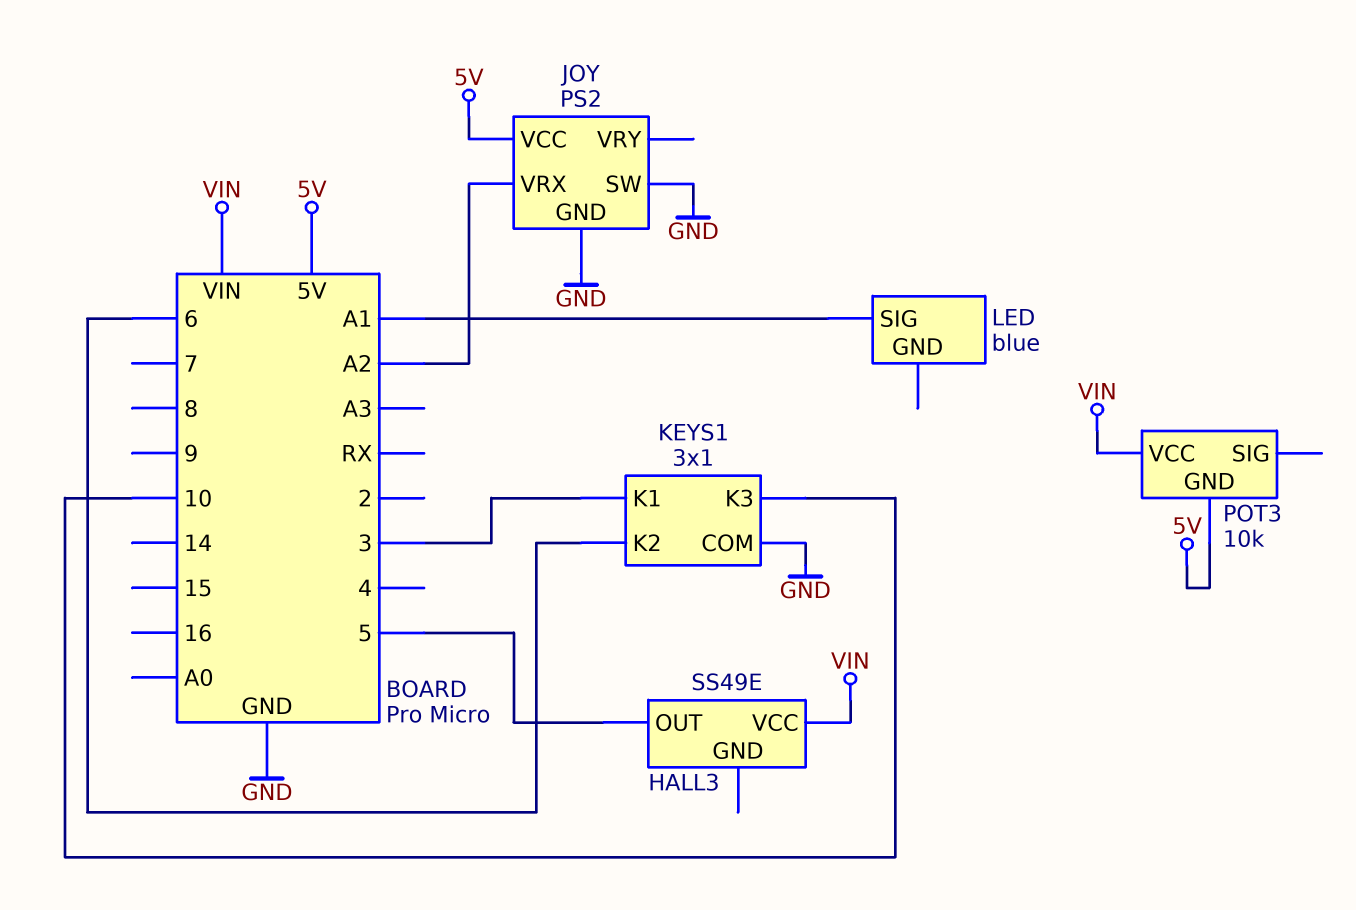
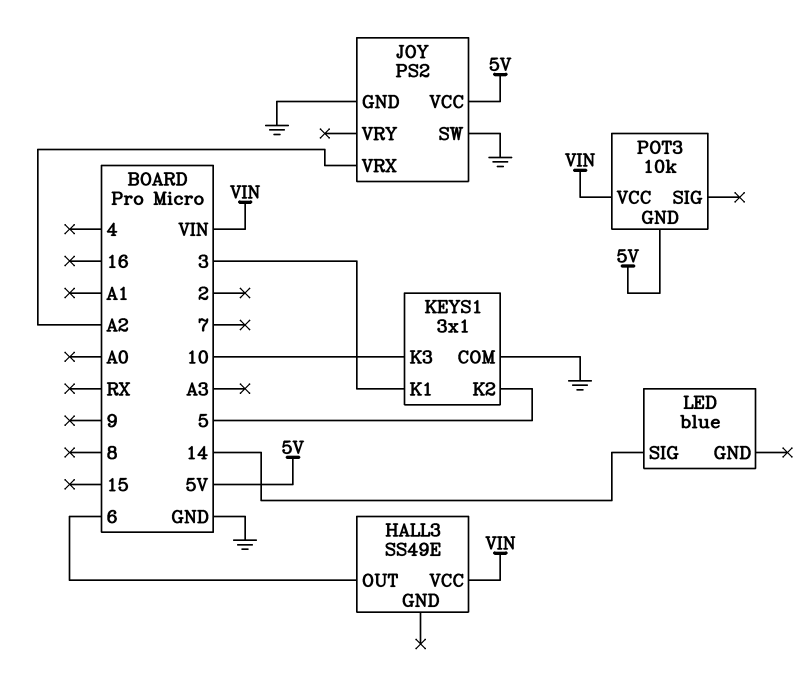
HALL3 pin OUT: 5 -> 6
KEYS1 pin K2: 6 -> 5
LED pin SIG: A1 -> 14

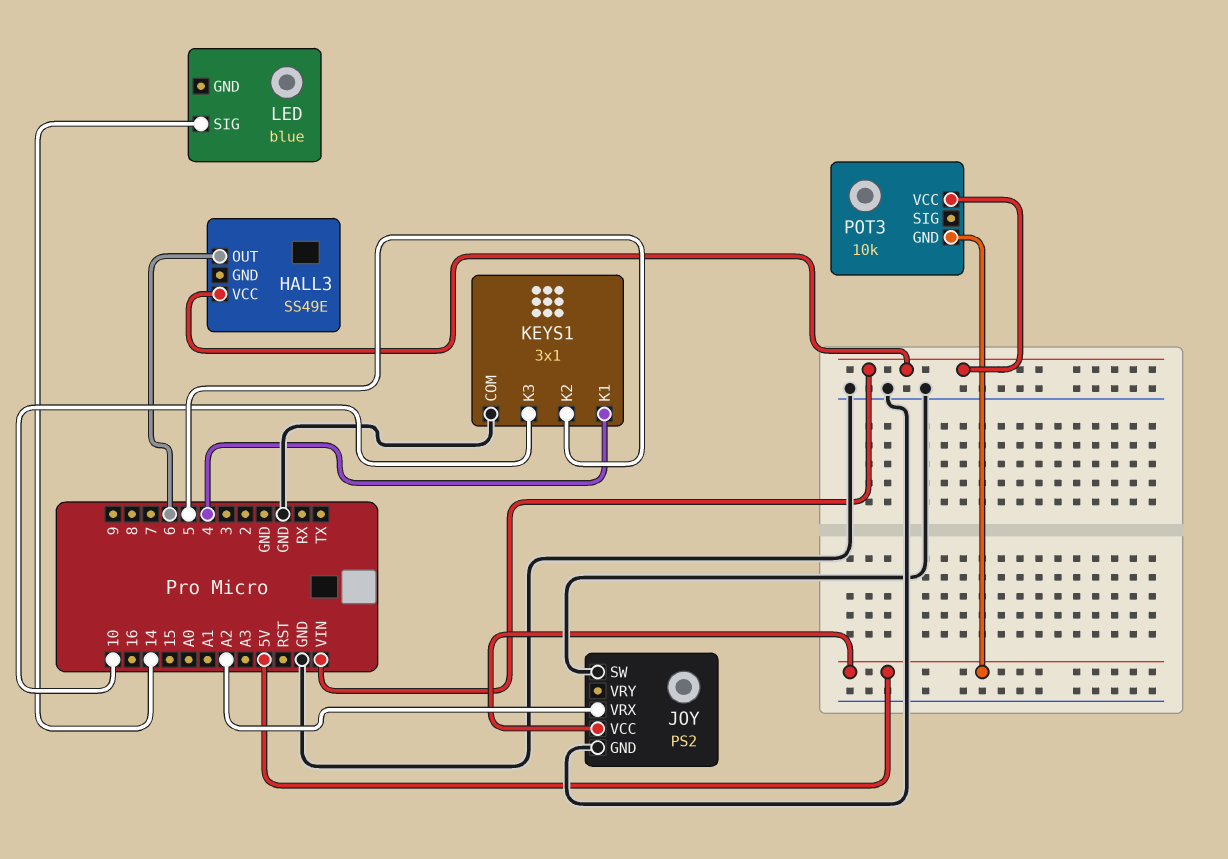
KEYS1 pin K1: 3 -> 4

